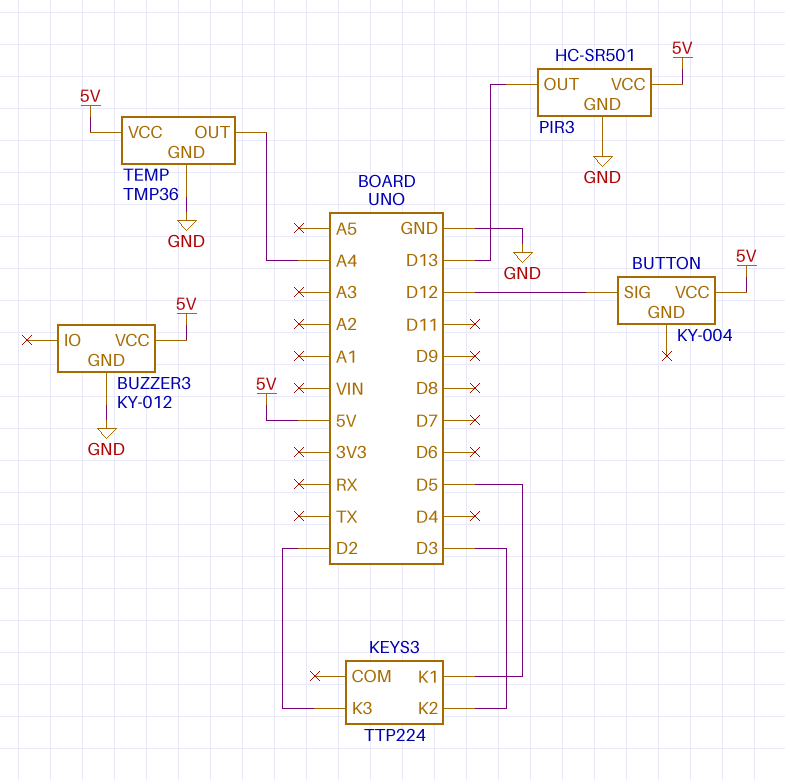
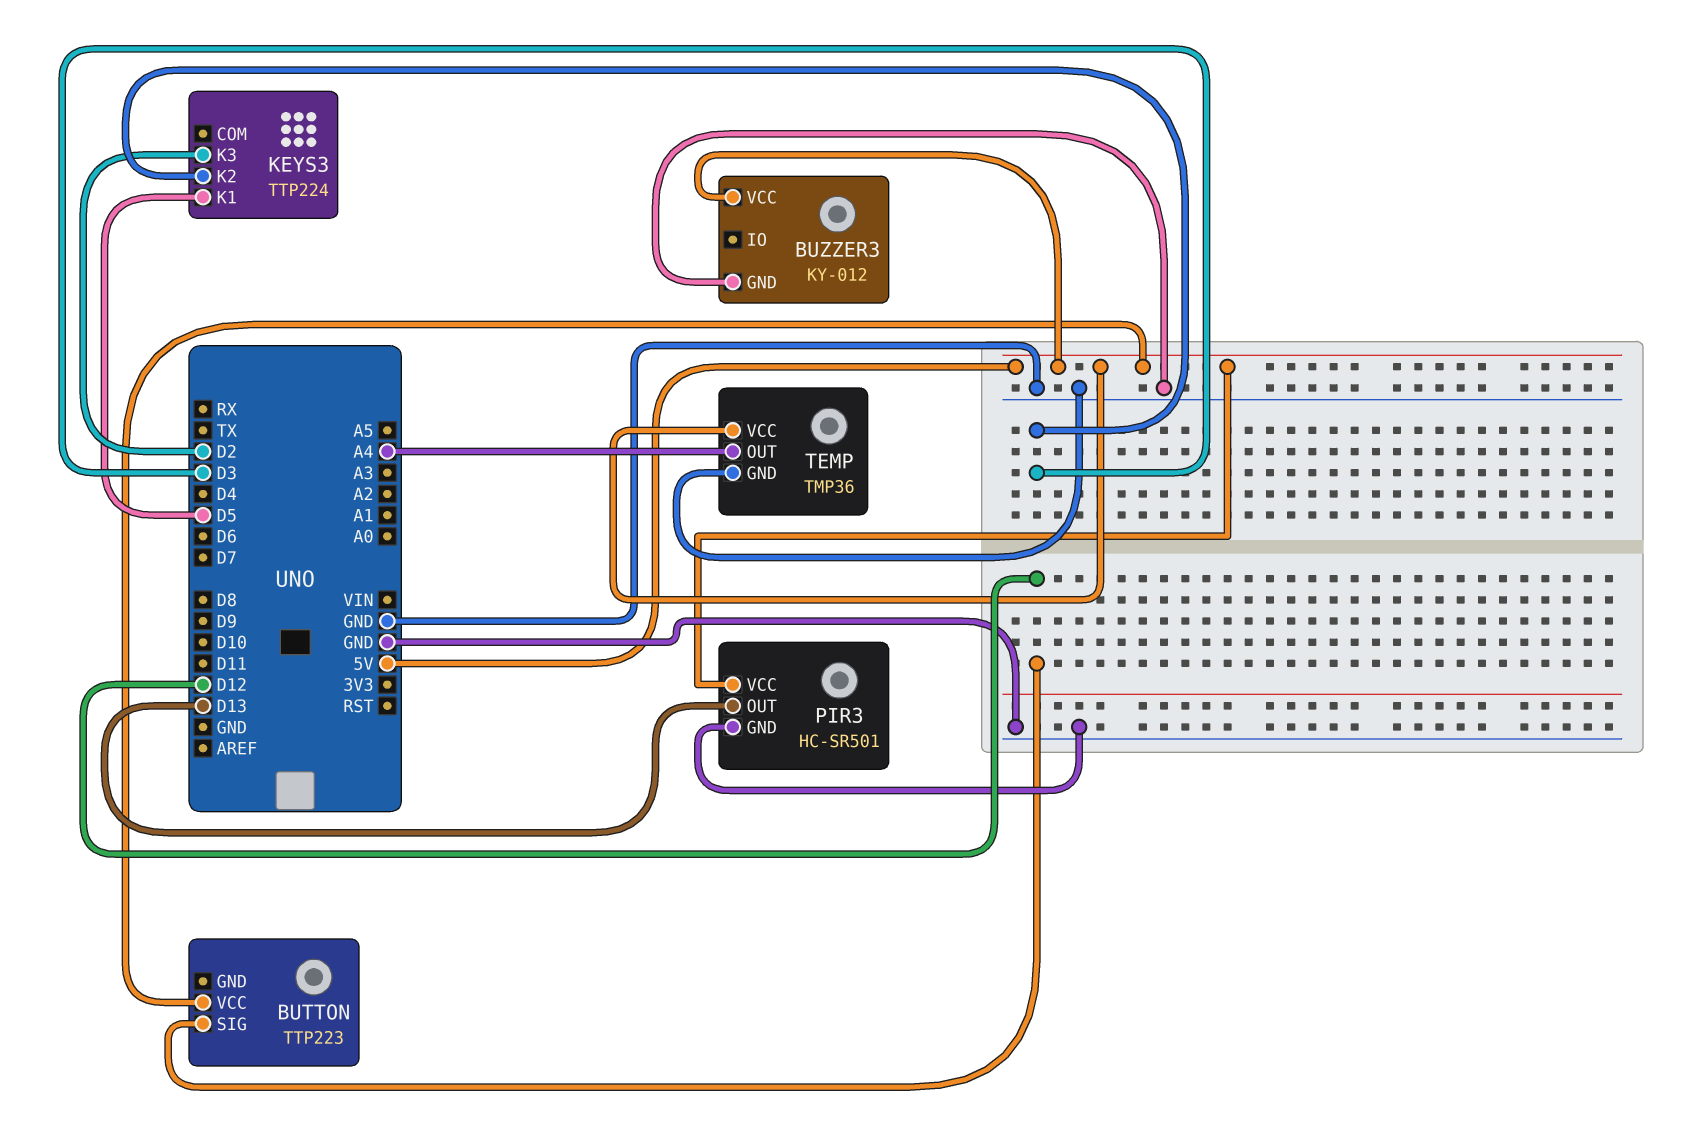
BUTTON: KY-004 -> TTP223

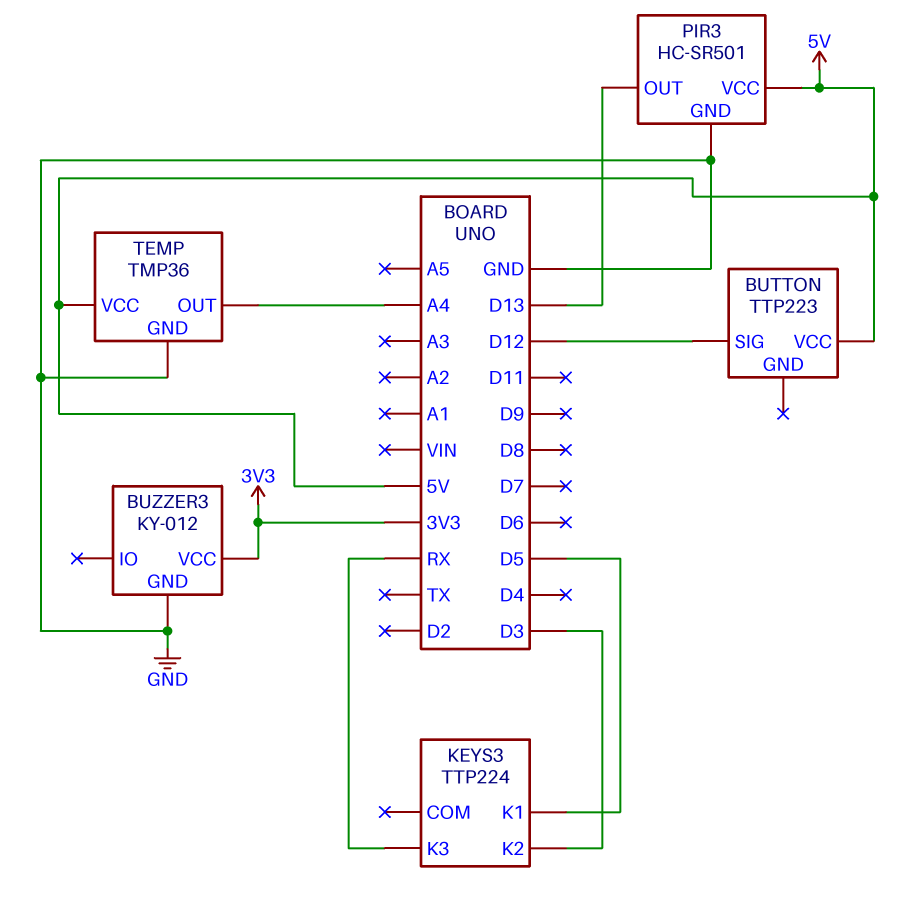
BUZZER3 pin VCC: 5V -> 3V3
KEYS3 pin K3: D2 -> RX

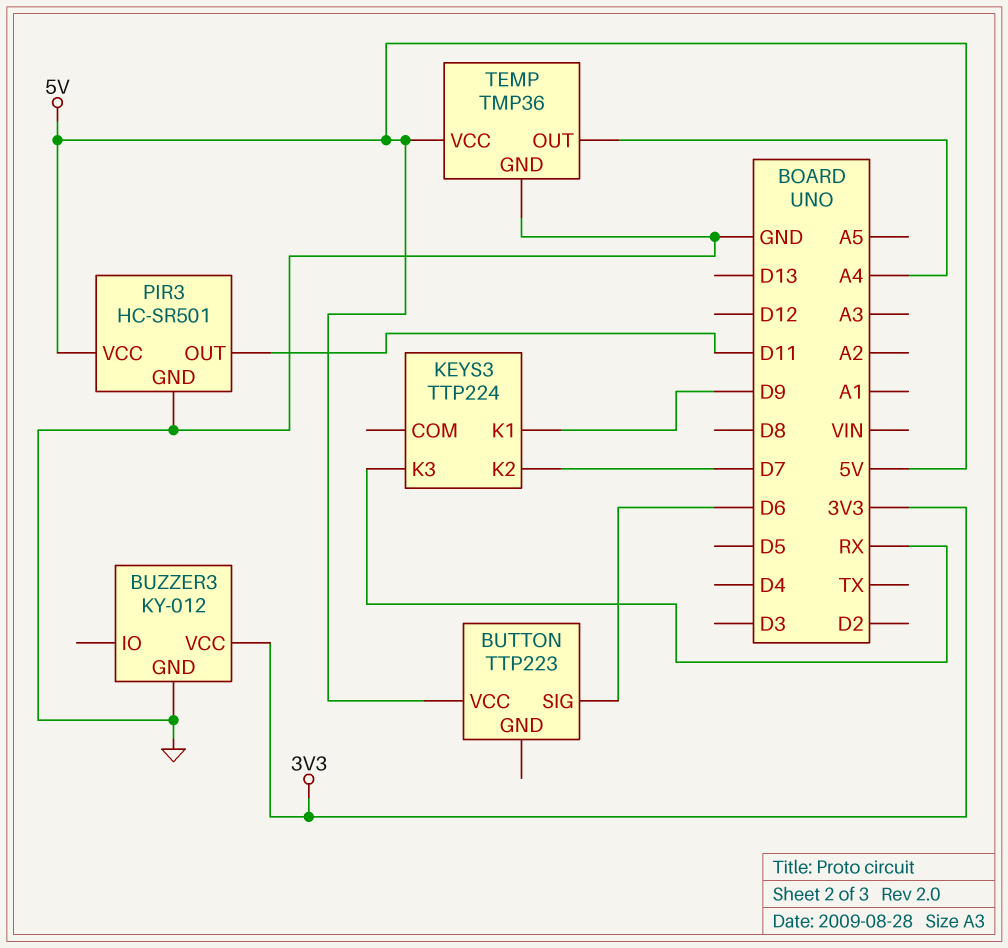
BUTTON pin SIG: D12 -> D6
KEYS3 pin K1: D5 -> D9
KEYS3 pin K2: D3 -> D7
PIR3 pin OUT: D13 -> D11

